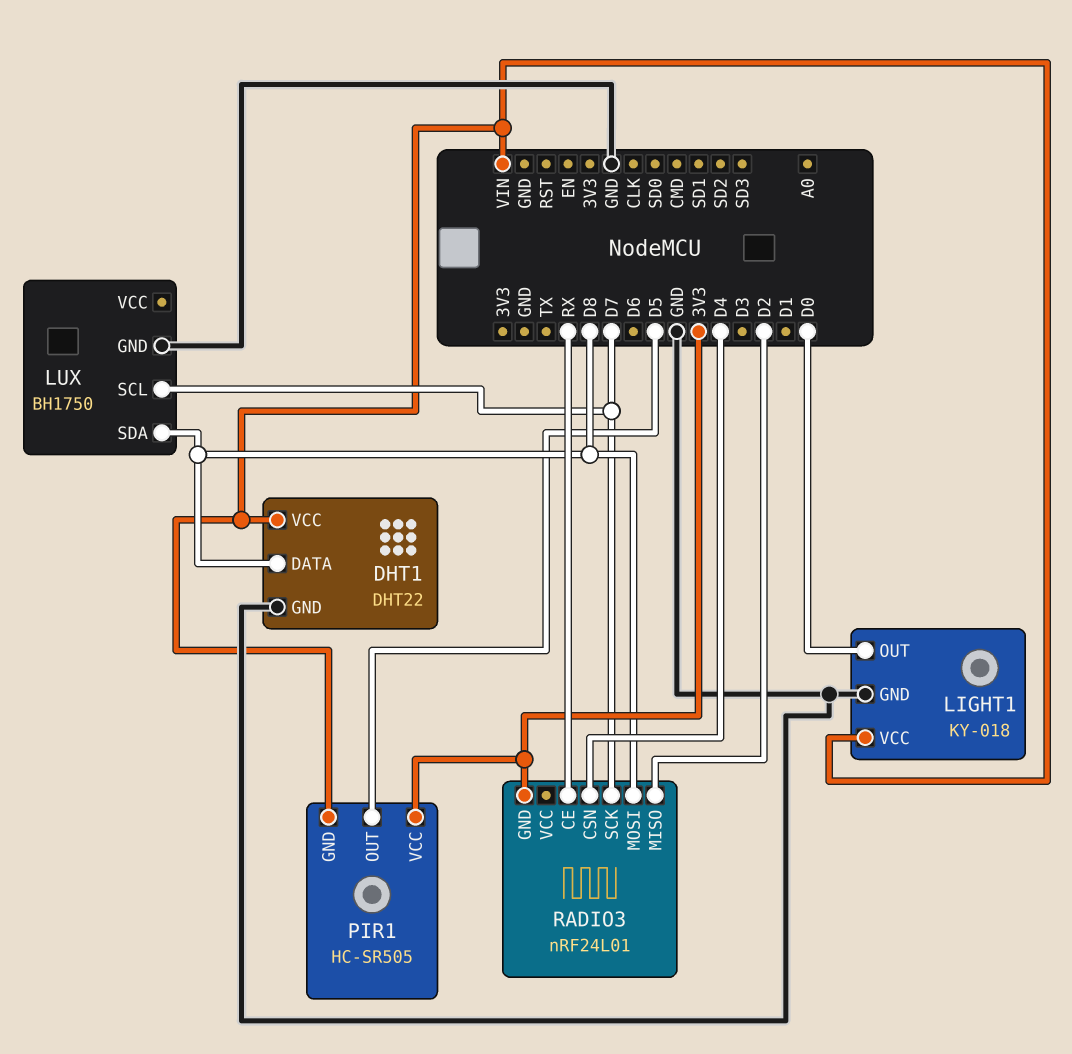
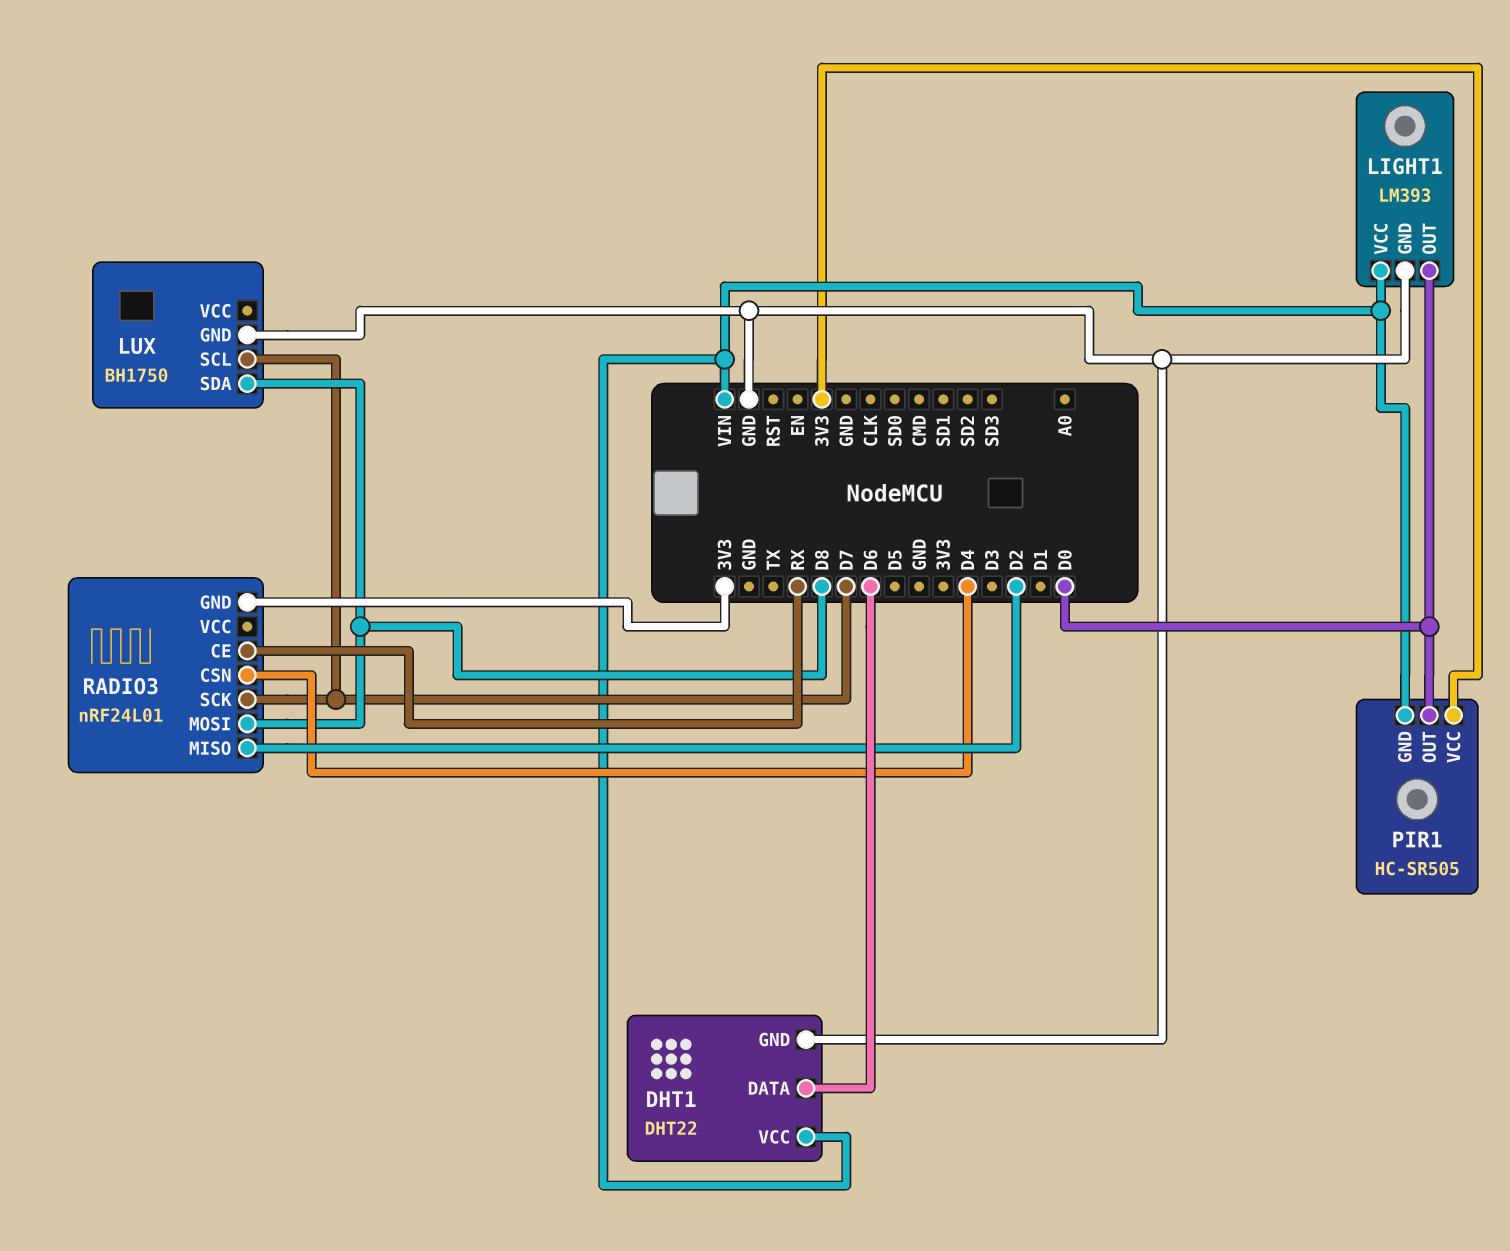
DHT1 pin DATA: D8 -> D6
LIGHT1: KY-018 -> LM393
PIR1 pin OUT: D5 -> D0

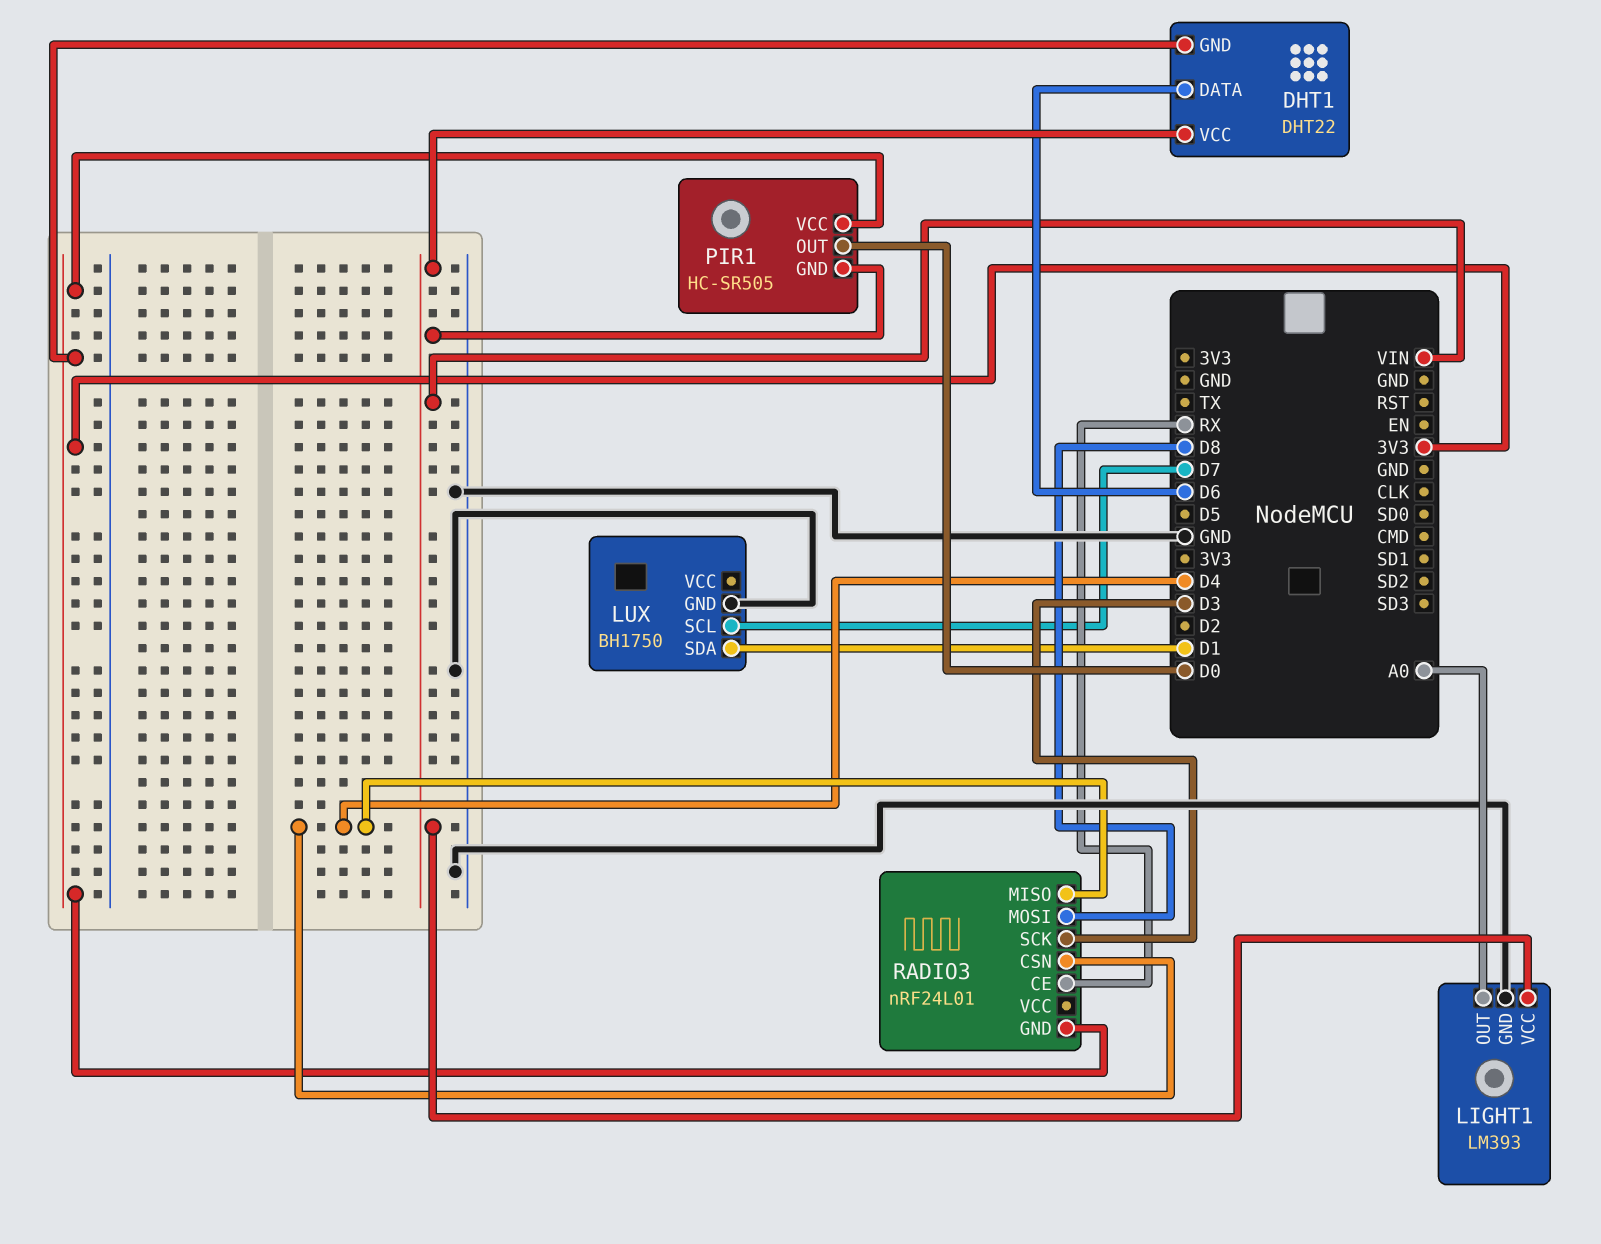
DHT1 pin GND: GND -> 3V3
LIGHT1 pin OUT: D0 -> A0
LUX pin SDA: D8 -> D1
RADIO3 pin MISO: D2 -> D4
RADIO3 pin SCK: D7 -> D3

